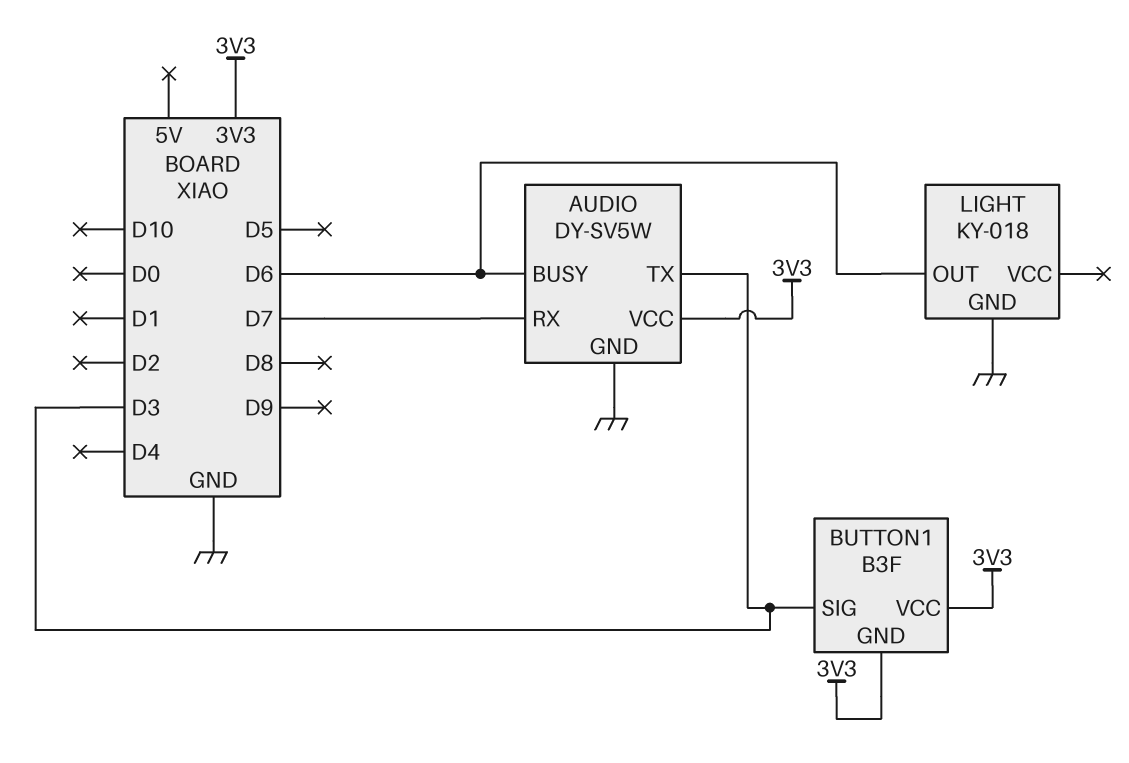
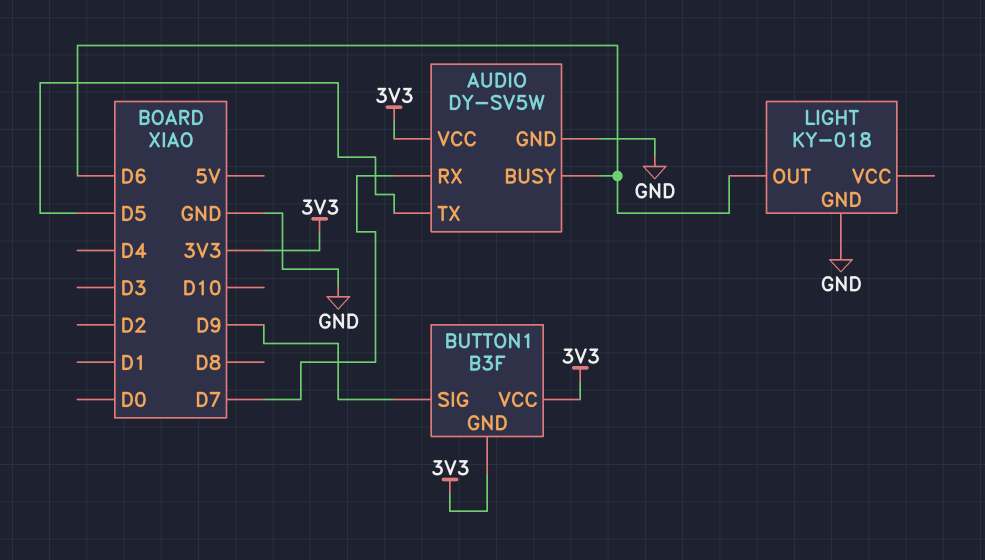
AUDIO pin TX: D3 -> D5
BUTTON1 pin SIG: D3 -> D9

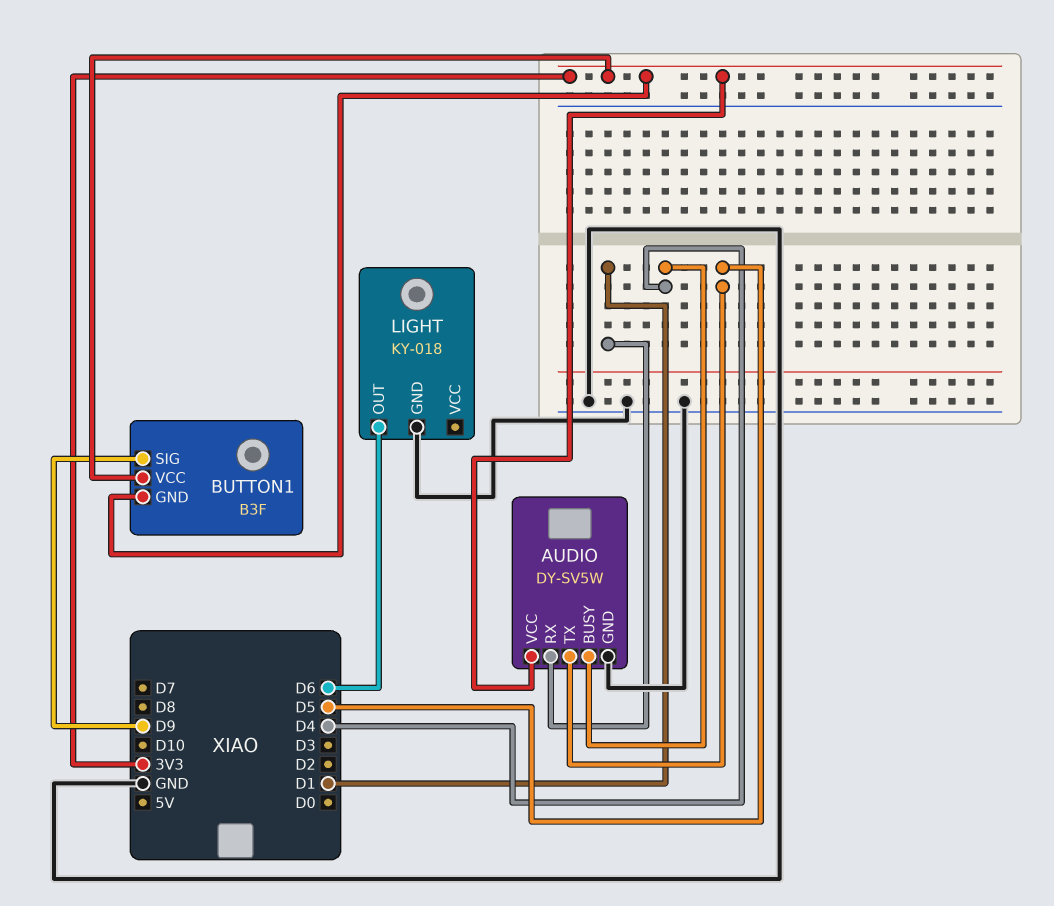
AUDIO pin BUSY: D6 -> D4
AUDIO pin RX: D7 -> D1

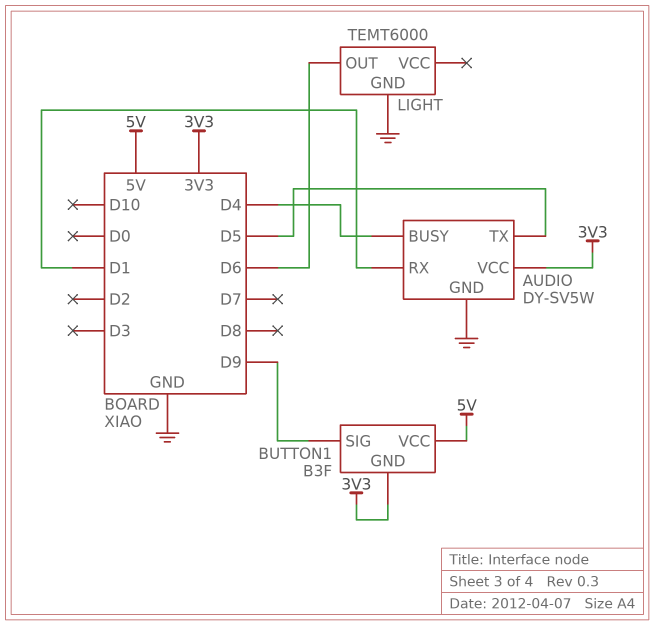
BUTTON1 pin VCC: 3V3 -> 5V
LIGHT: KY-018 -> TEMT6000

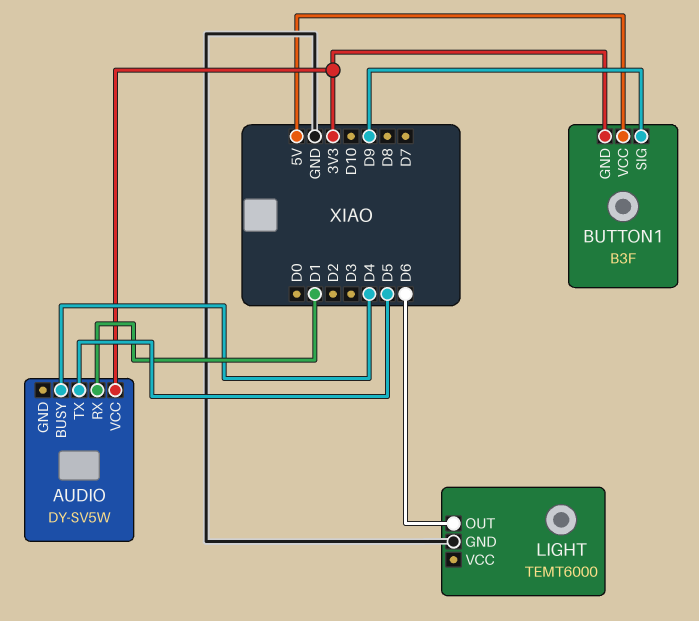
AUDIO pin GND: GND -> none

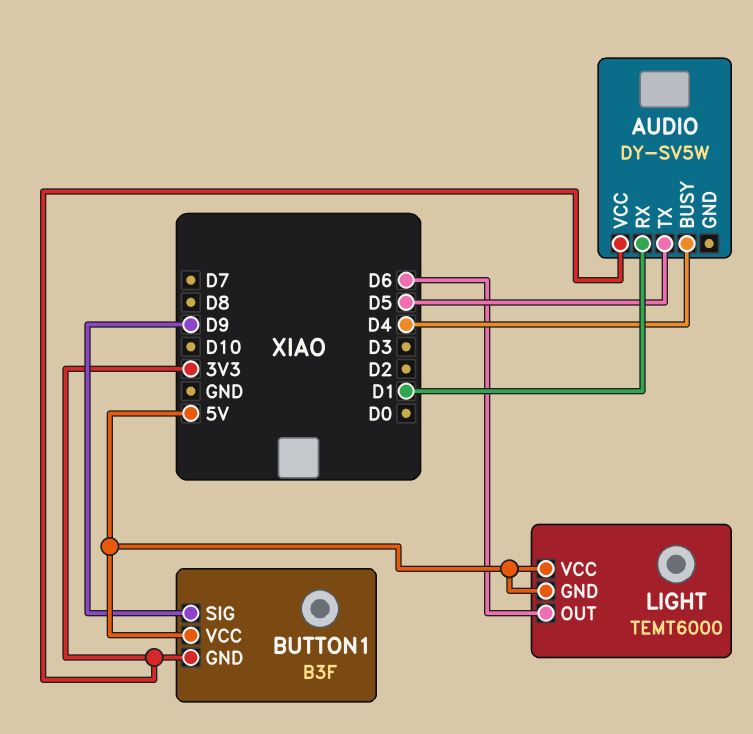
LIGHT pin GND: GND -> 5V
LIGHT pin VCC: none -> 5V

